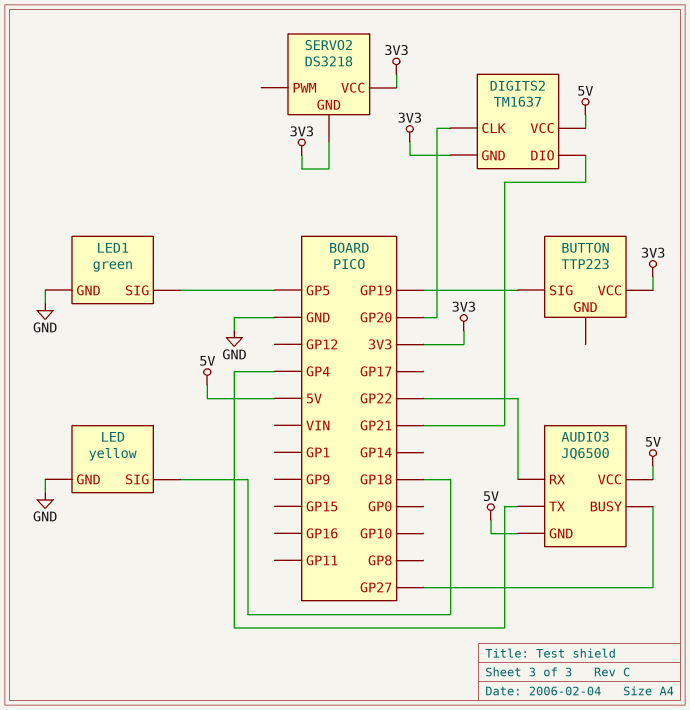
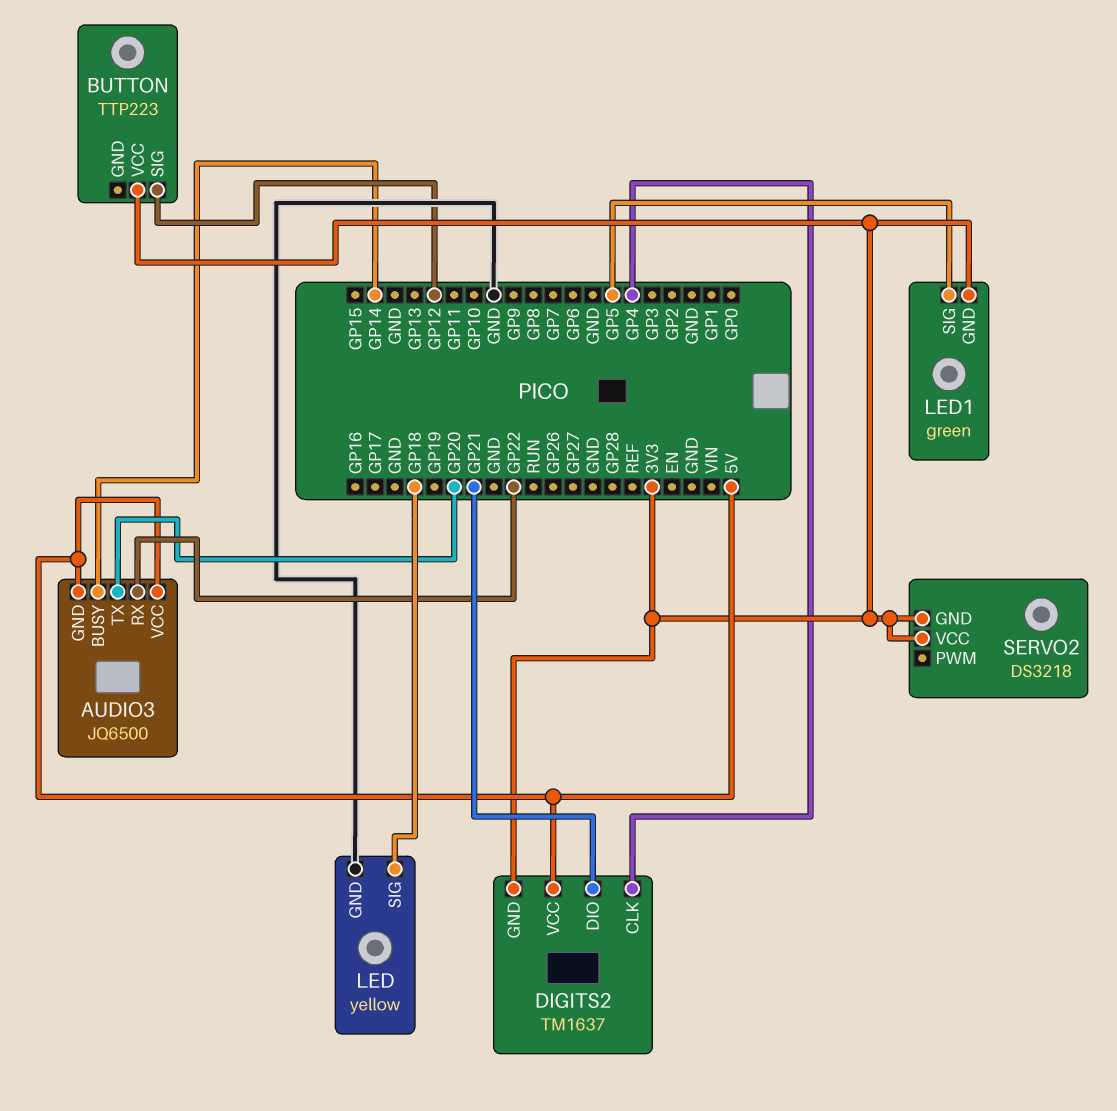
AUDIO3 pin BUSY: GP27 -> GP14
AUDIO3 pin TX: GP4 -> GP20
BUTTON pin SIG: GP19 -> GP12
DIGITS2 pin CLK: GP20 -> GP4
LED1 pin GND: GND -> 3V3

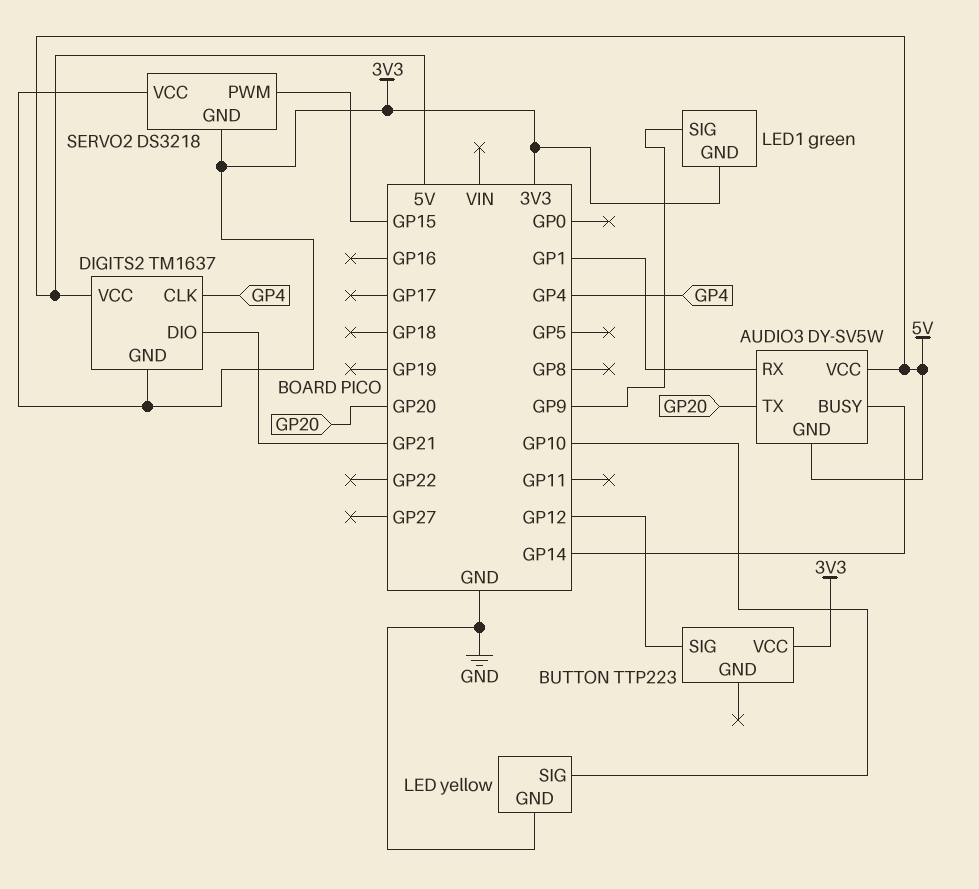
AUDIO3: JQ6500 -> DY-SV5W
AUDIO3 pin RX: GP22 -> GP1
LED pin SIG: GP18 -> GP10
LED1 pin SIG: GP5 -> GP9
SERVO2 pin PWM: none -> GP15

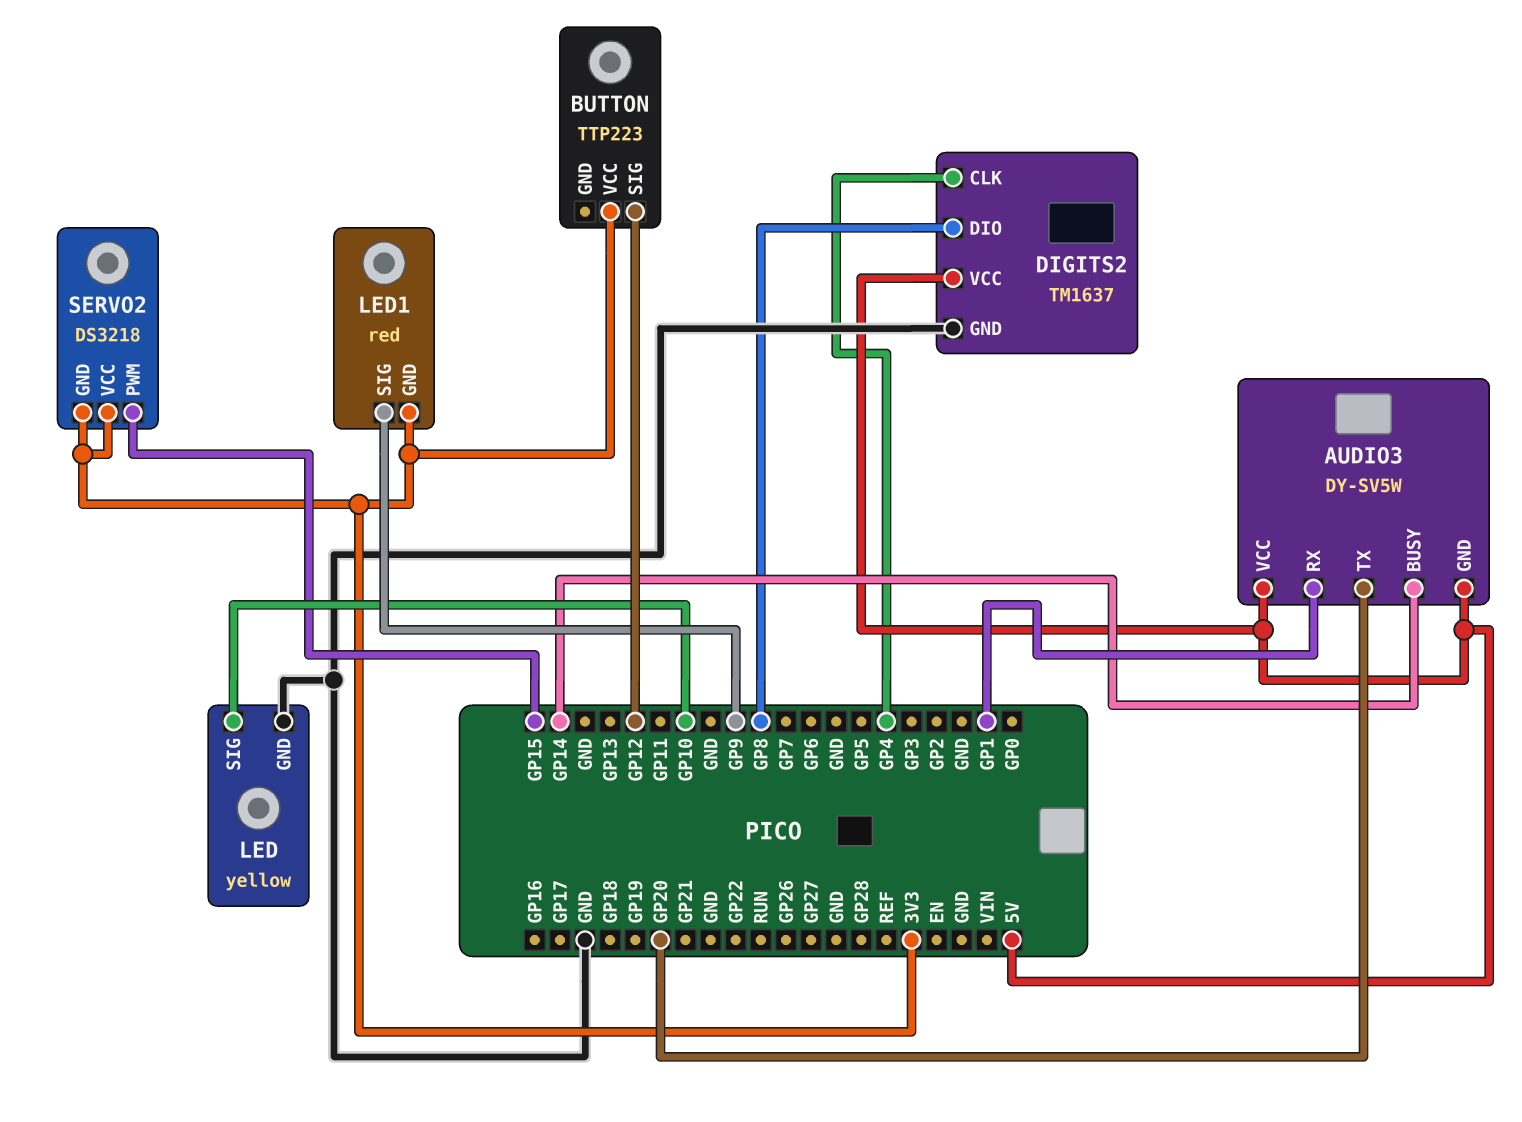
DIGITS2 pin DIO: GP21 -> GP8
DIGITS2 pin GND: 3V3 -> GND
LED1: green -> red

